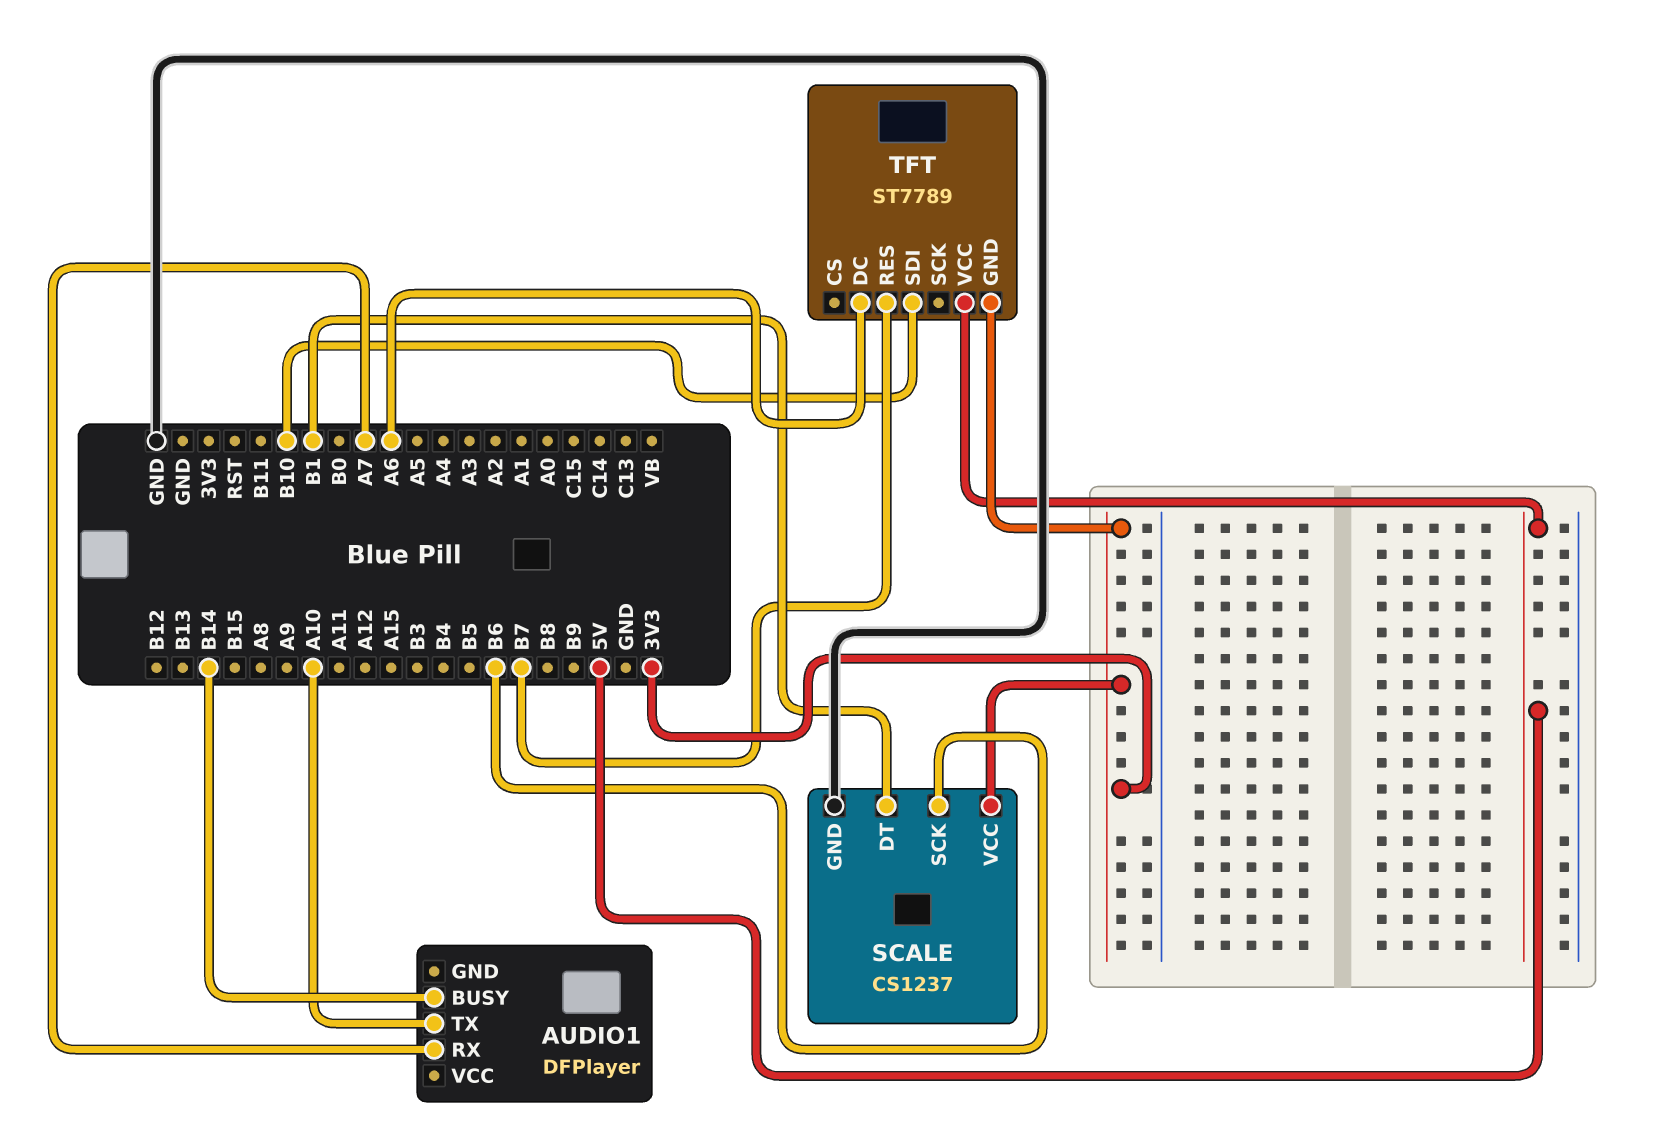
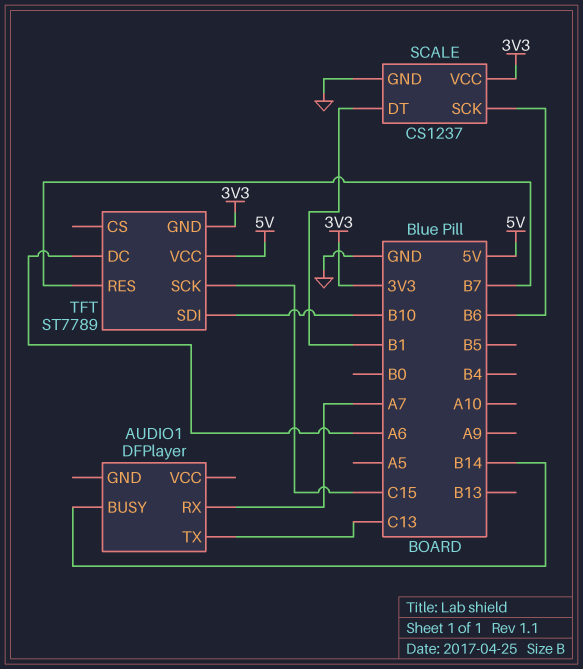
AUDIO1 pin TX: A10 -> C13
TFT pin SCK: none -> C15

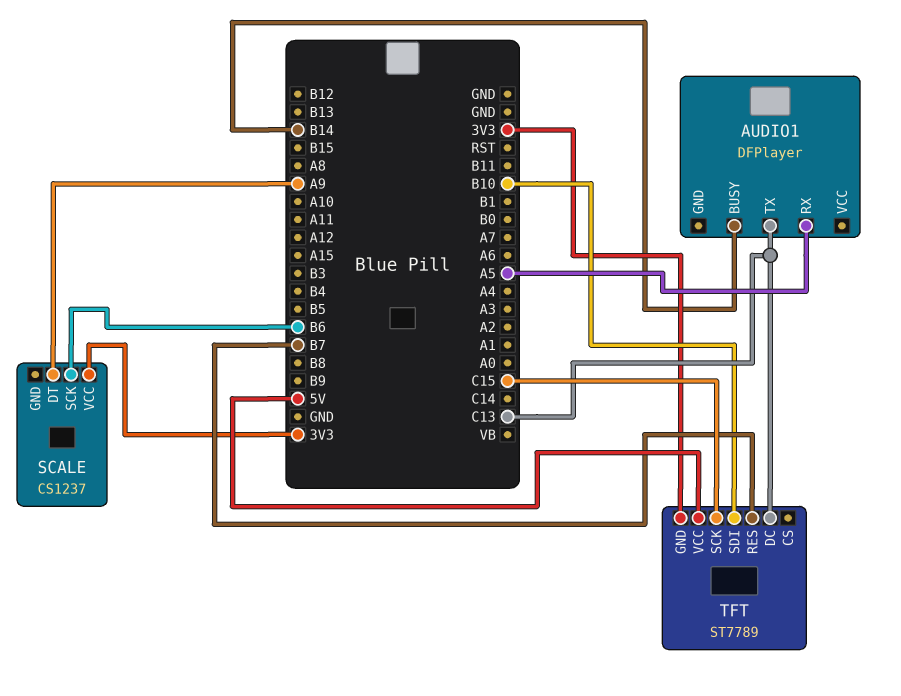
AUDIO1 pin RX: A7 -> A5
SCALE pin DT: B1 -> A9
SCALE pin GND: GND -> none
TFT pin DC: A6 -> C13

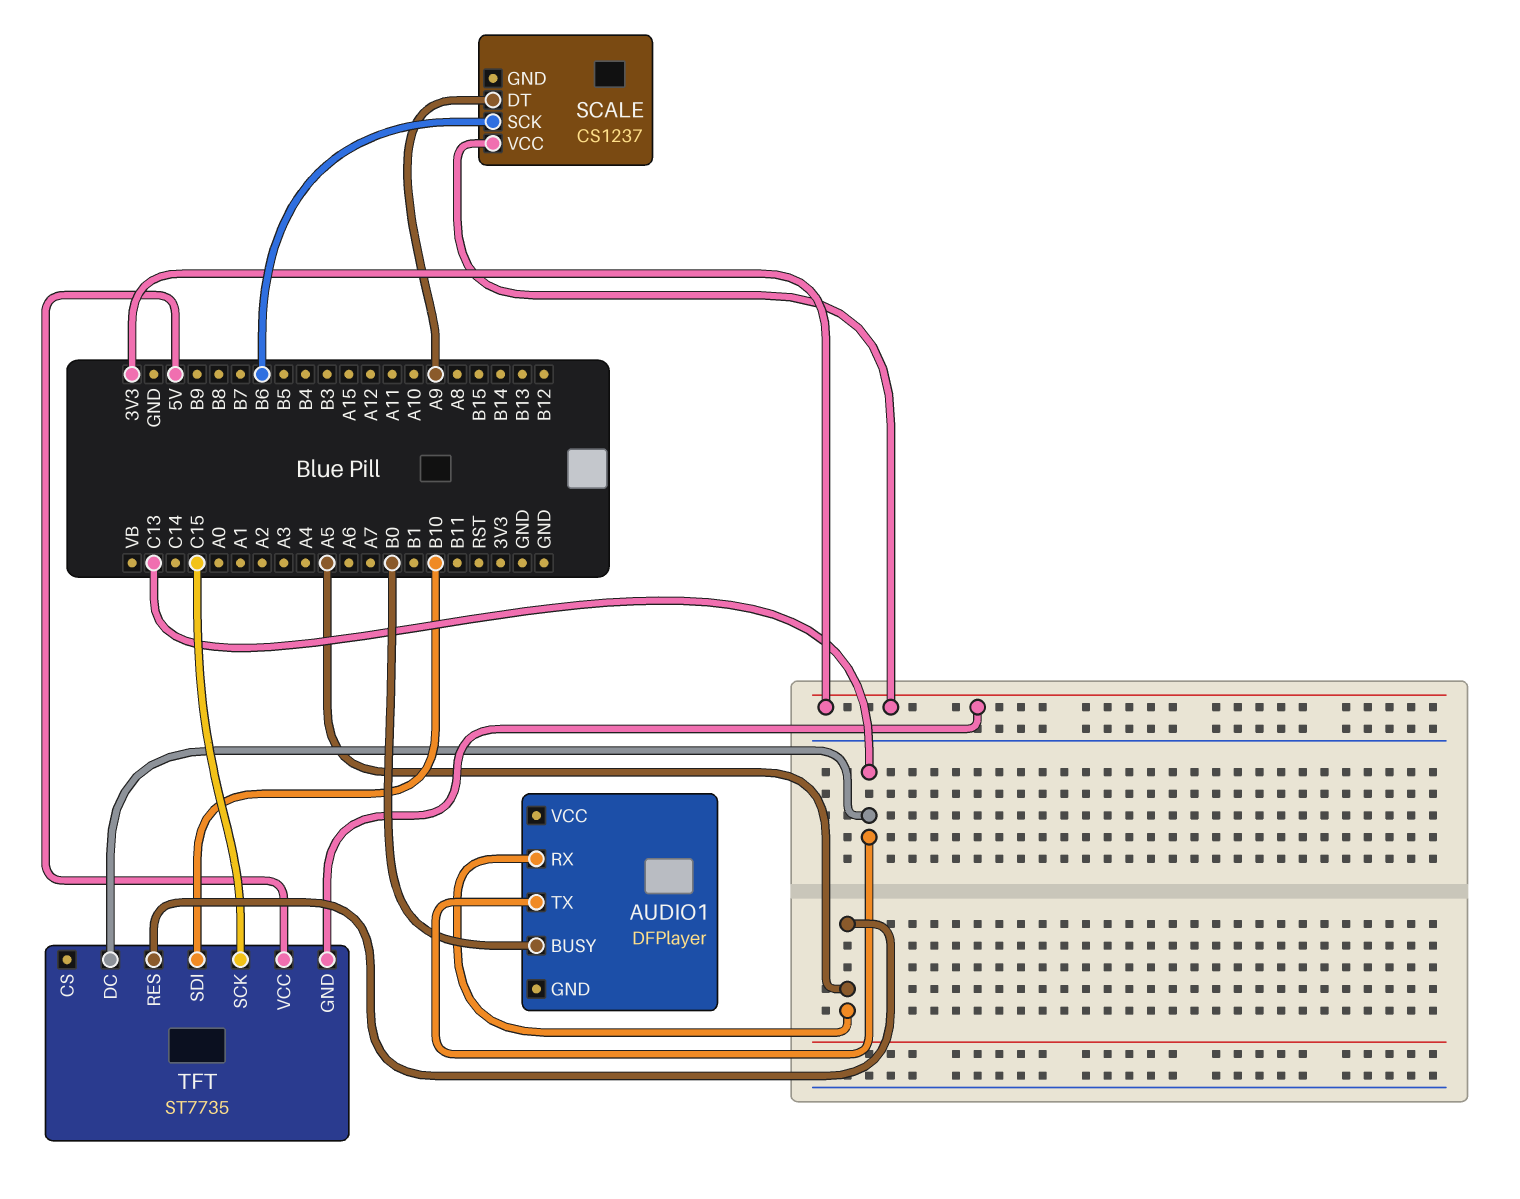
AUDIO1 pin BUSY: B14 -> B0
TFT: ST7789 -> ST7735
TFT pin RES: B7 -> A5

